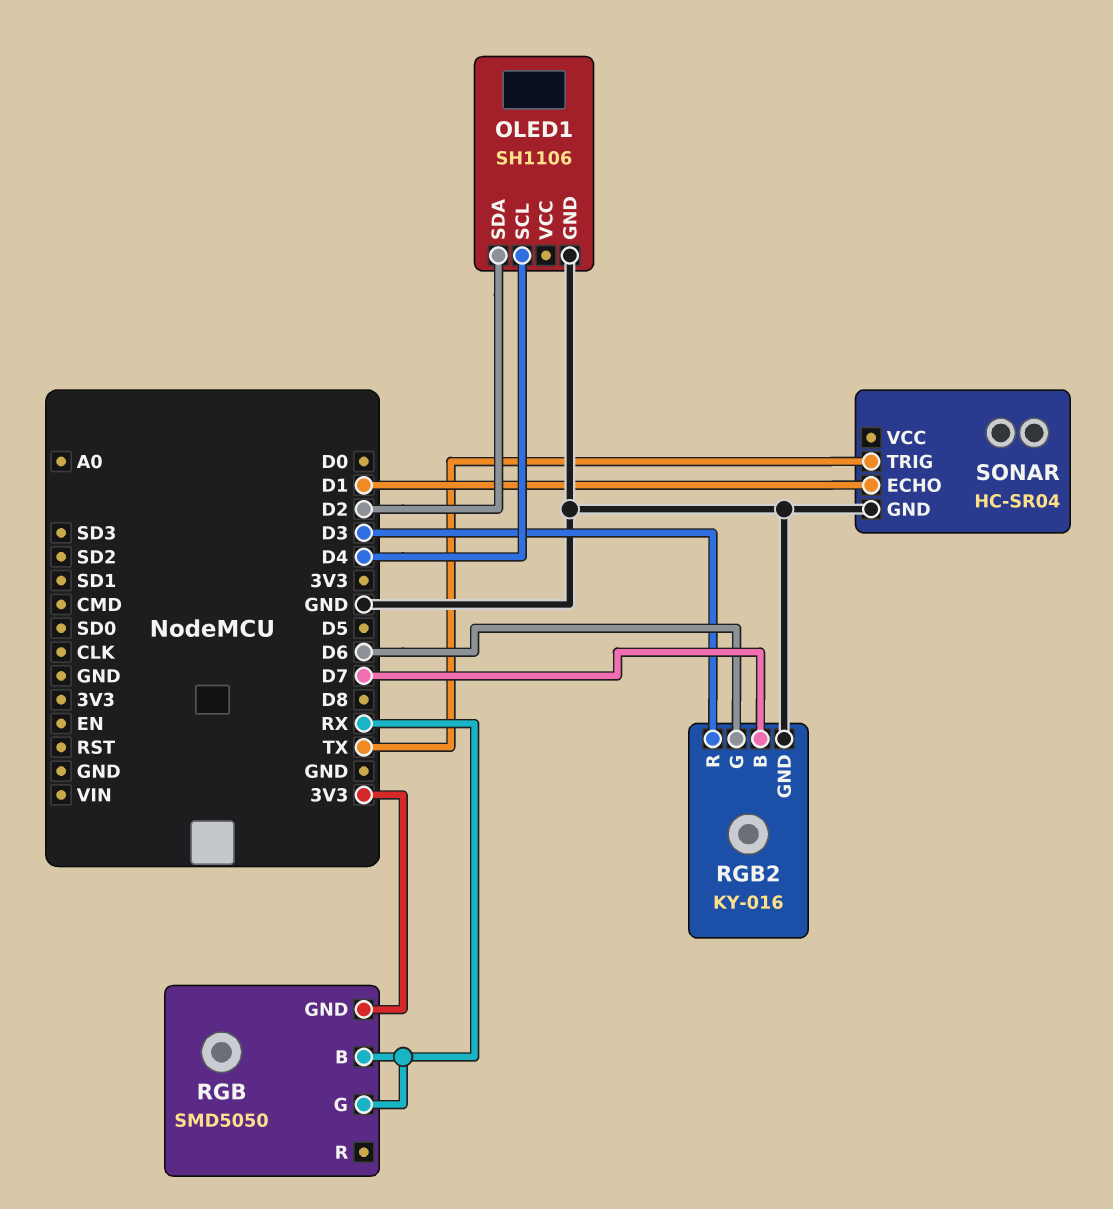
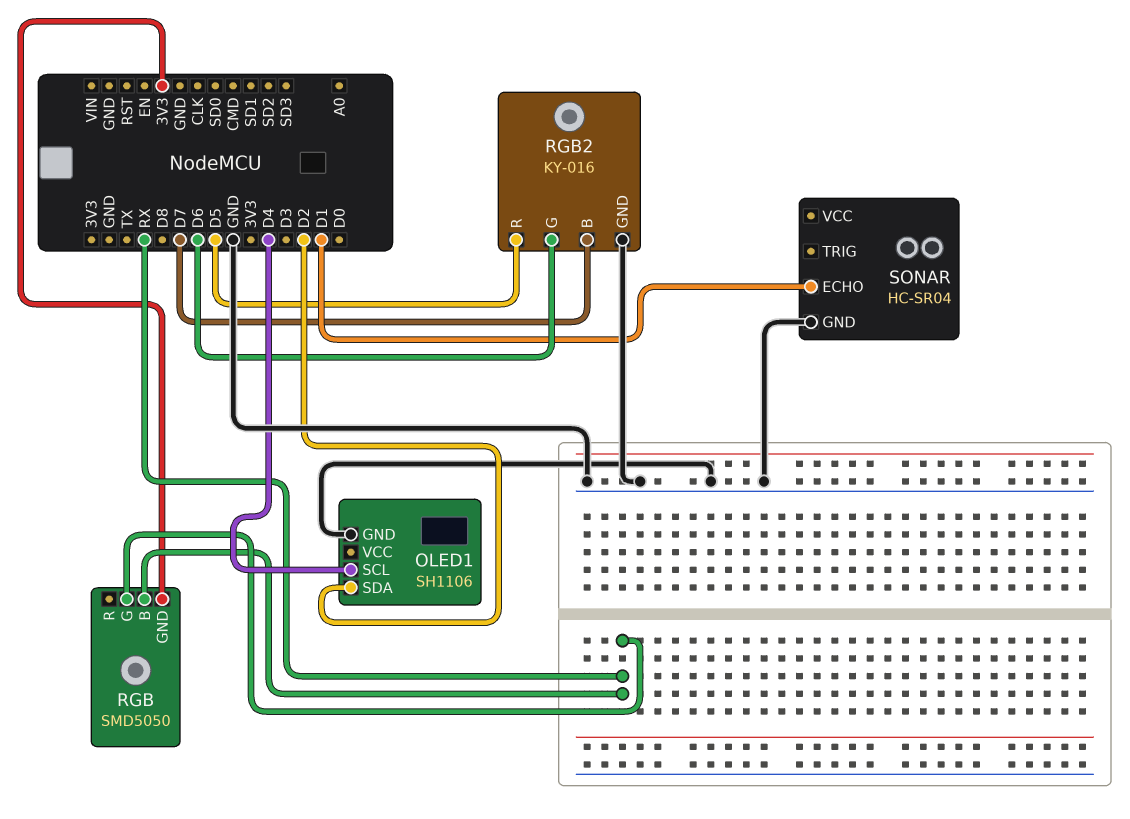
RGB2 pin R: D3 -> D5
SONAR pin TRIG: TX -> none

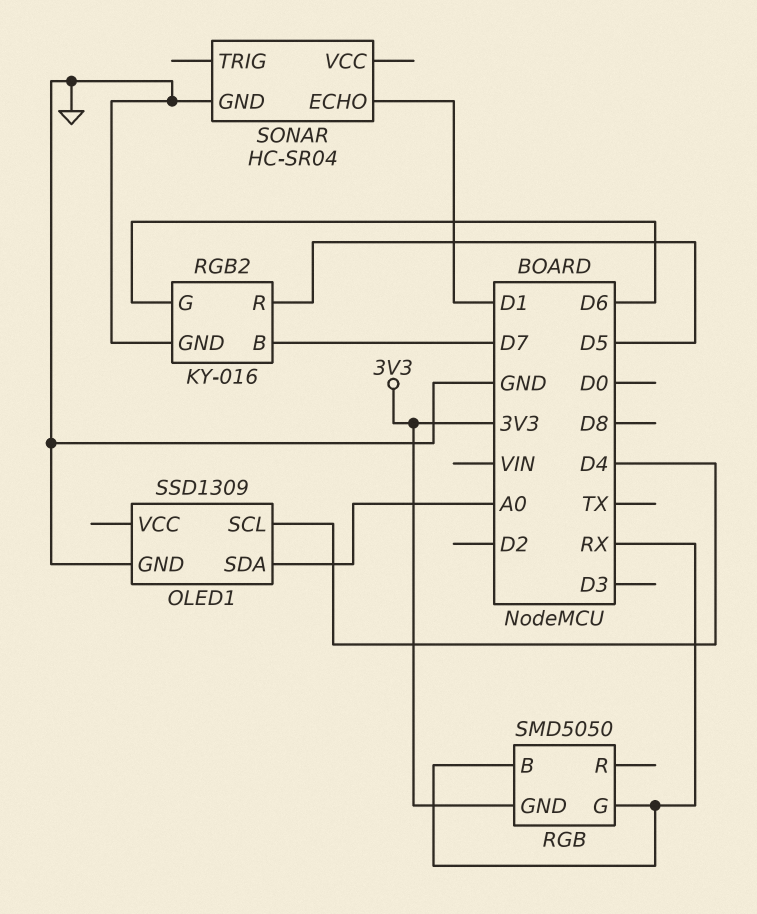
OLED1: SH1106 -> SSD1309
OLED1 pin SDA: D2 -> A0

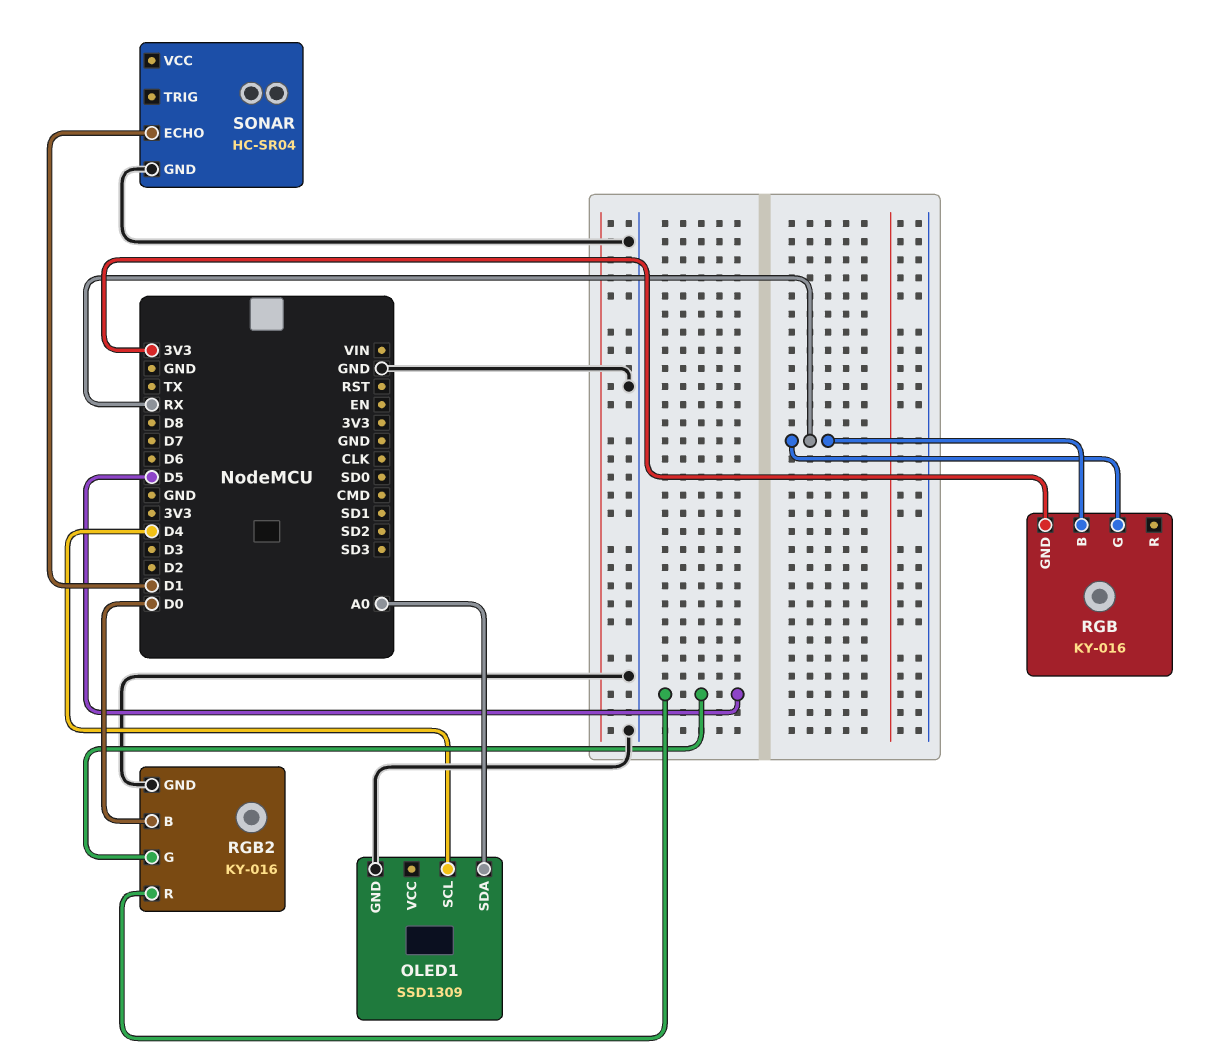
RGB: SMD5050 -> KY-016
RGB2 pin B: D7 -> D0
RGB2 pin G: D6 -> D5

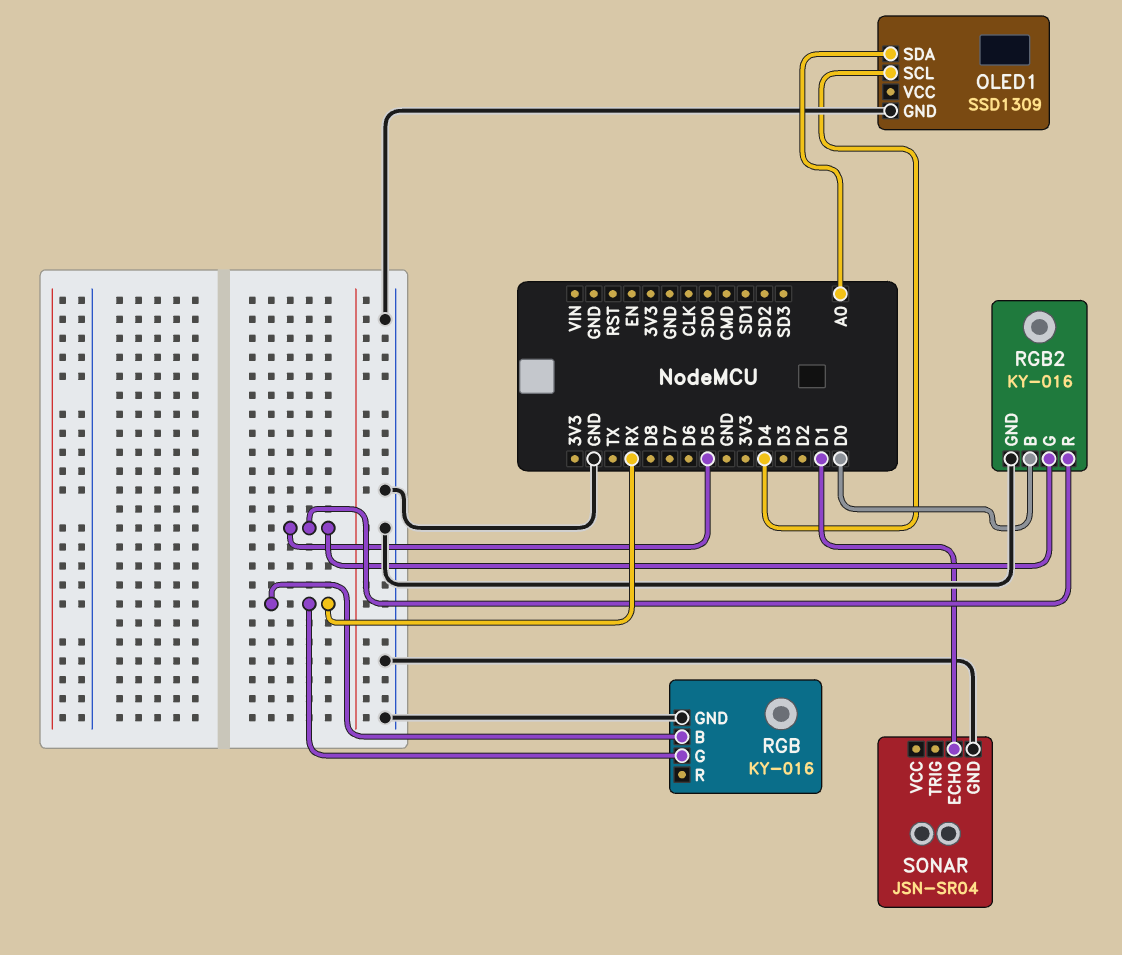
RGB pin GND: 3V3 -> GND
SONAR: HC-SR04 -> JSN-SR04

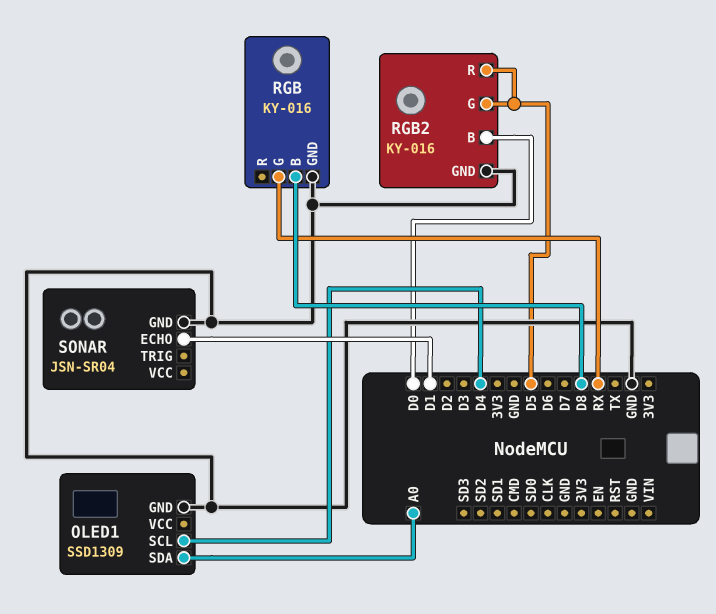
RGB pin B: RX -> D8

